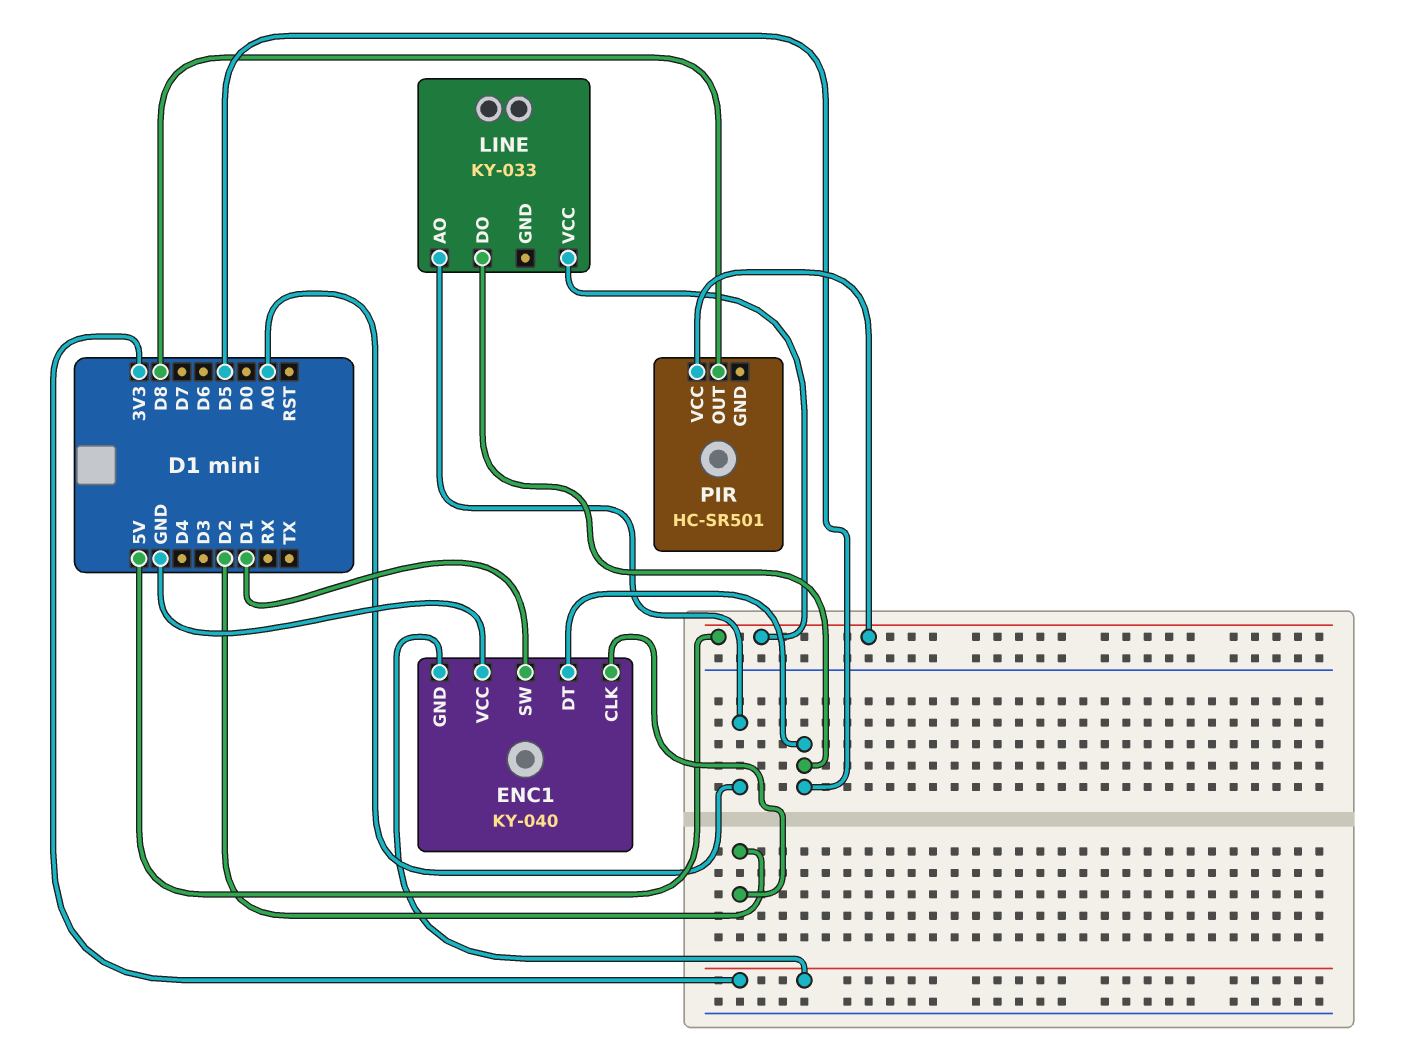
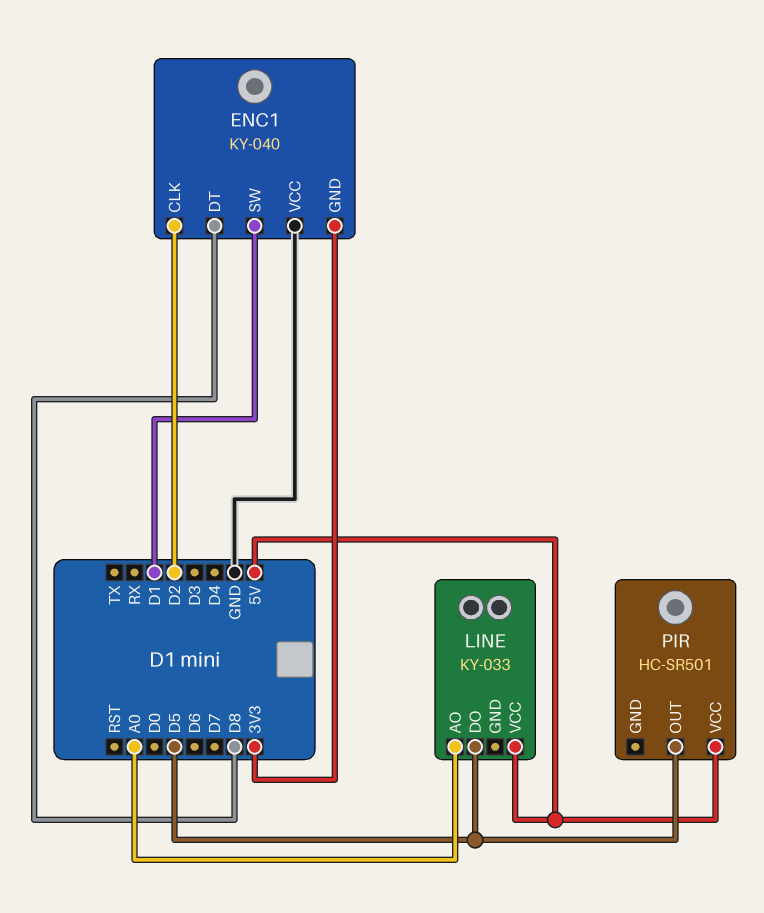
ENC1 pin DT: D5 -> D8
PIR pin OUT: D8 -> D5

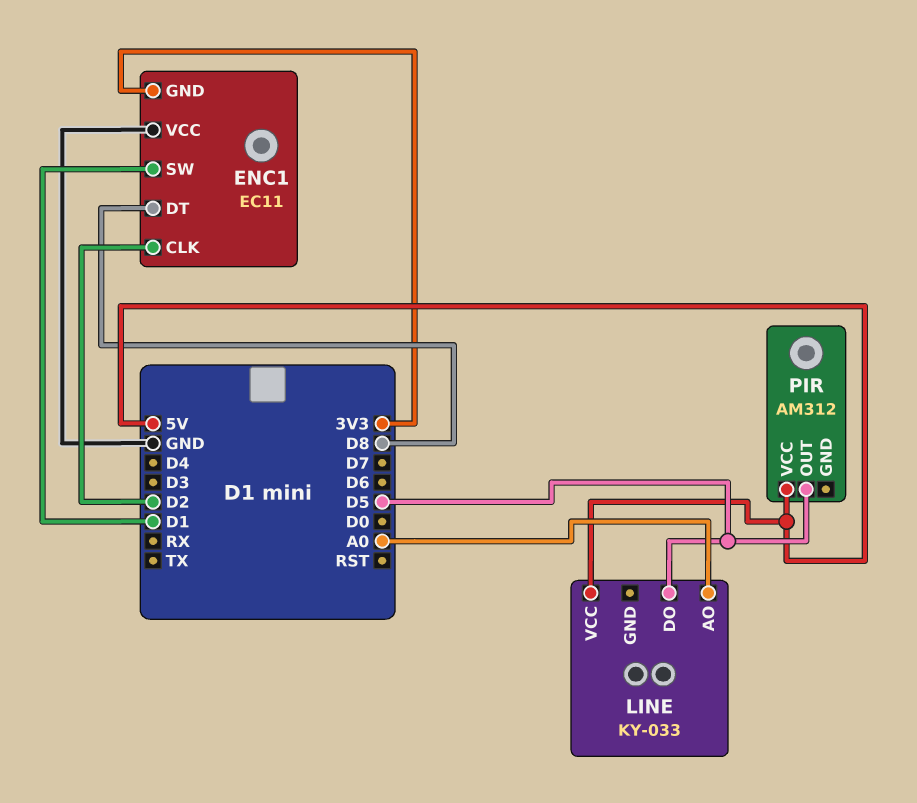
ENC1: KY-040 -> EC11
PIR: HC-SR501 -> AM312

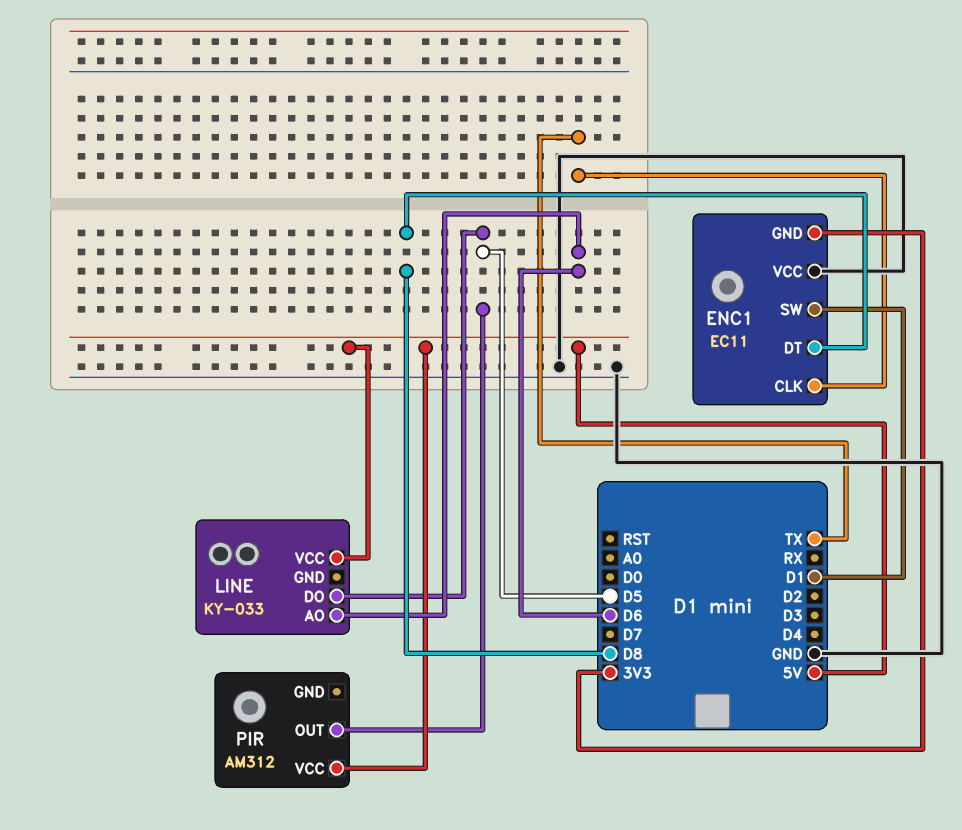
ENC1 pin CLK: D2 -> TX
LINE pin AO: A0 -> D6

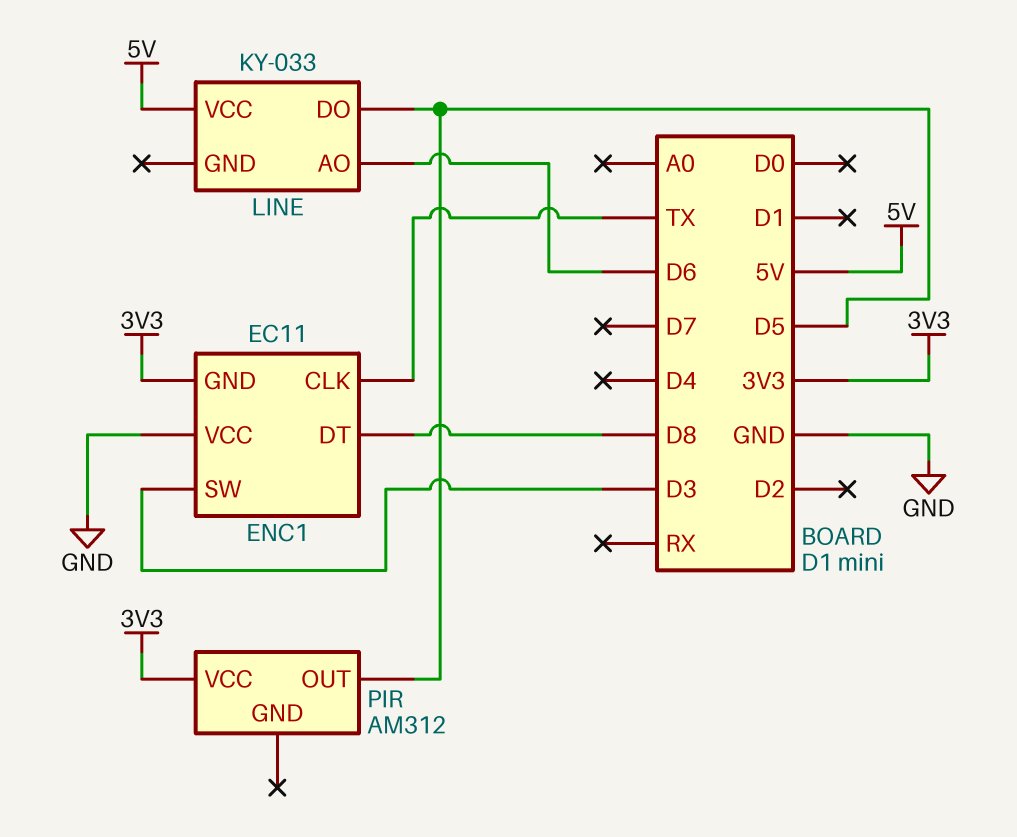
ENC1 pin SW: D1 -> D3
PIR pin VCC: 5V -> 3V3

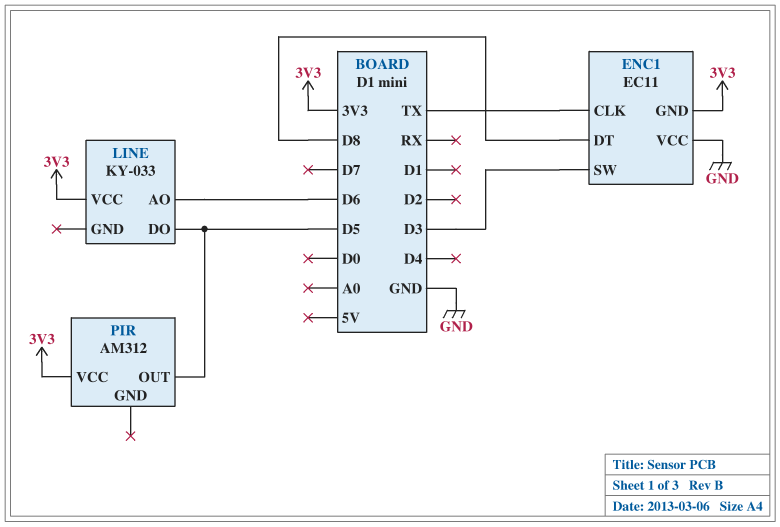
LINE pin VCC: 5V -> 3V3

